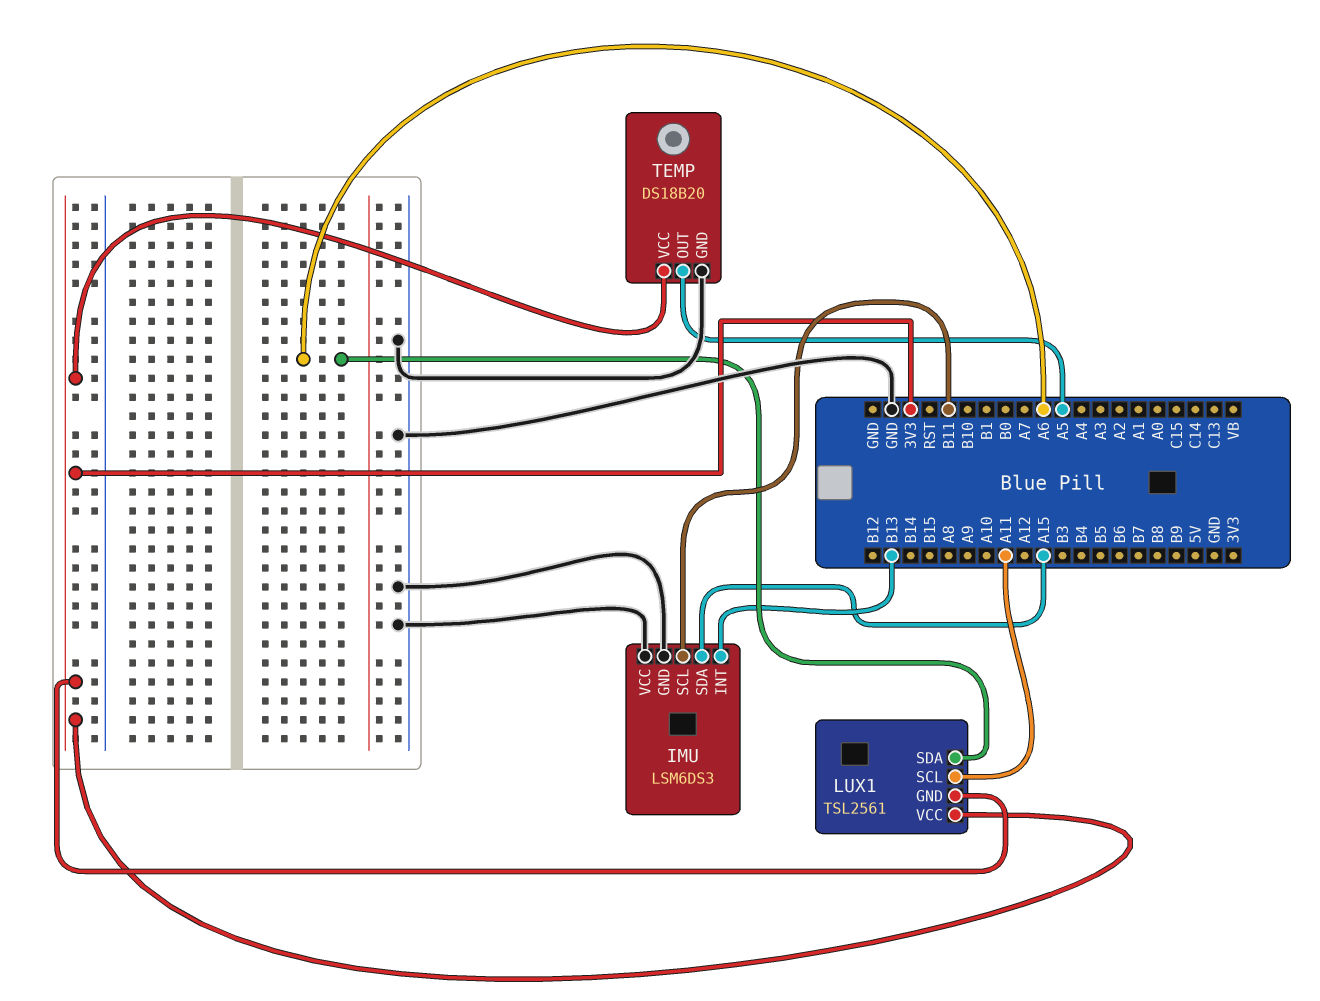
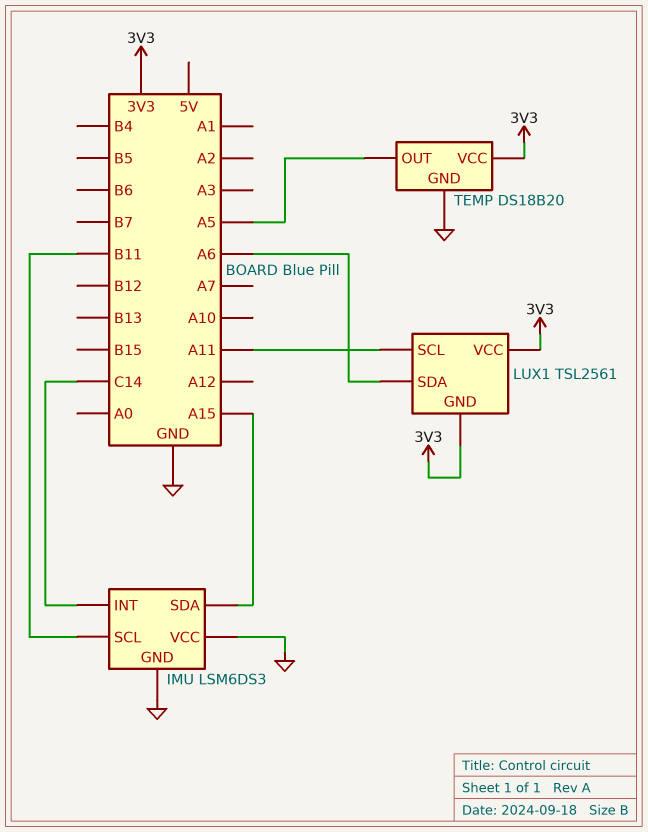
IMU pin INT: B13 -> C14

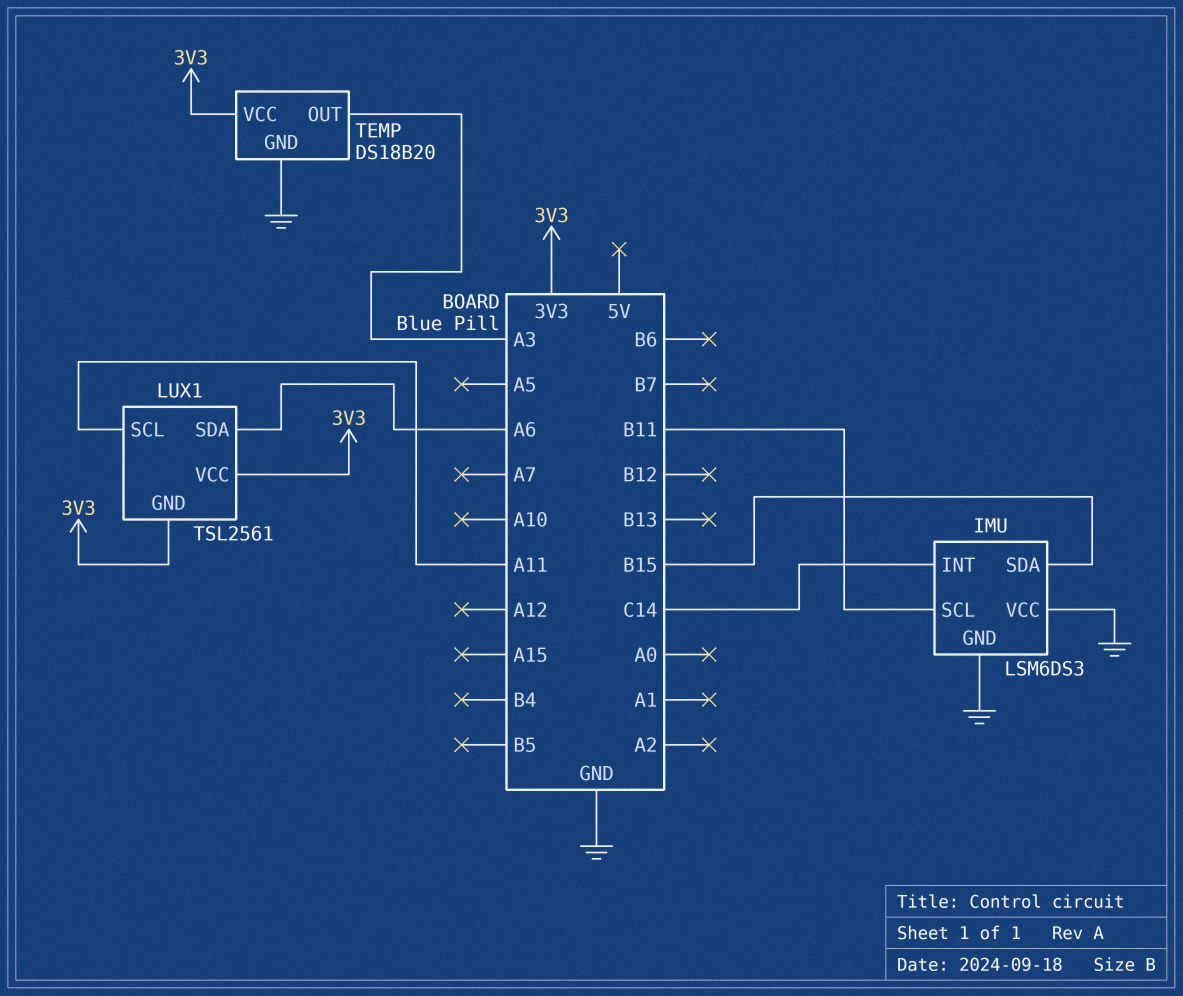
IMU pin SDA: A15 -> B15
TEMP pin OUT: A5 -> A3

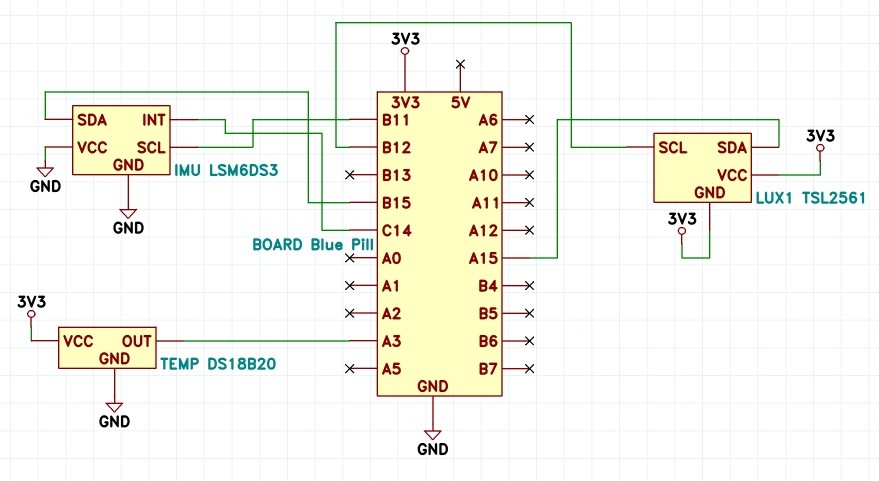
LUX1 pin SCL: A11 -> B12
LUX1 pin SDA: A6 -> A15

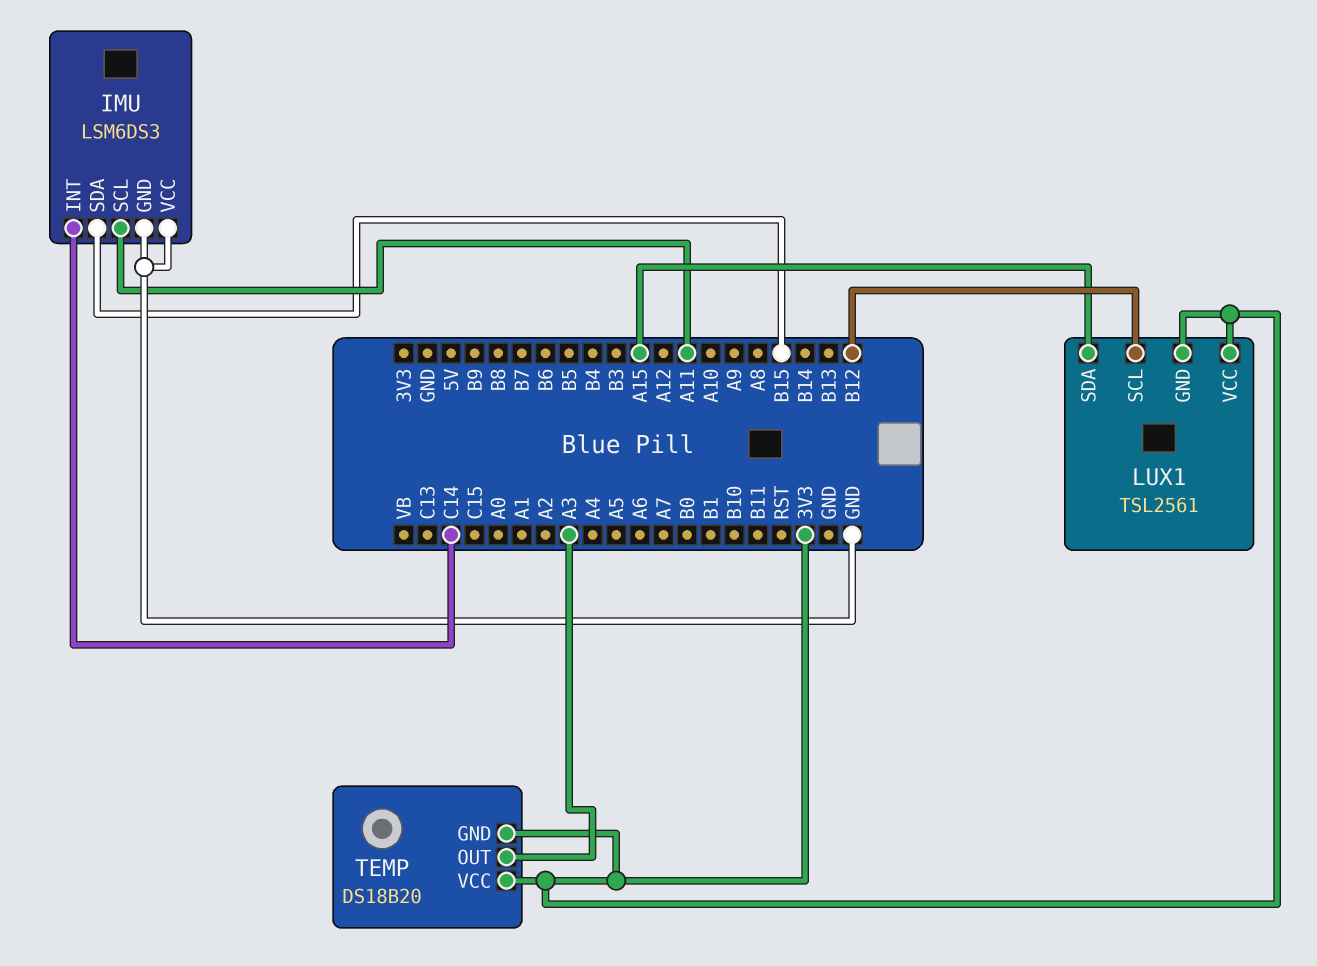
IMU pin SCL: B11 -> A11
TEMP pin GND: GND -> 3V3

